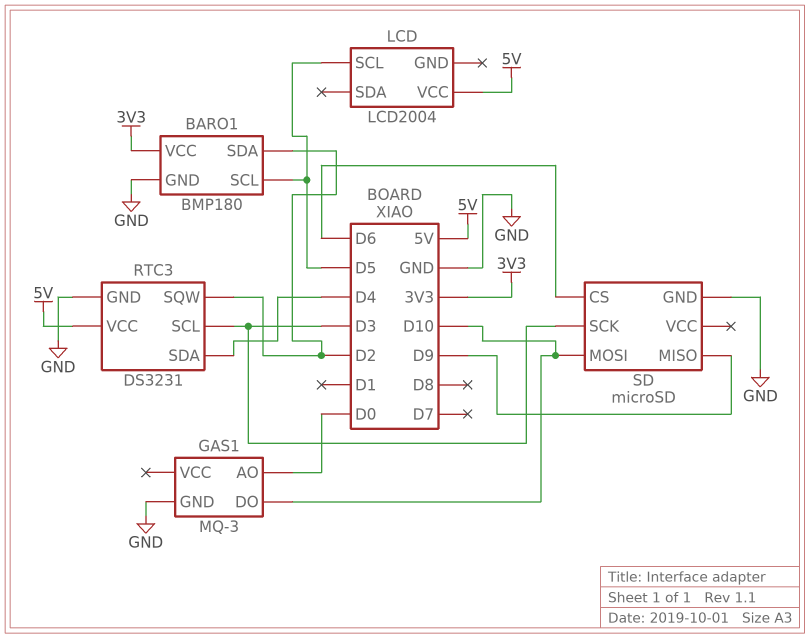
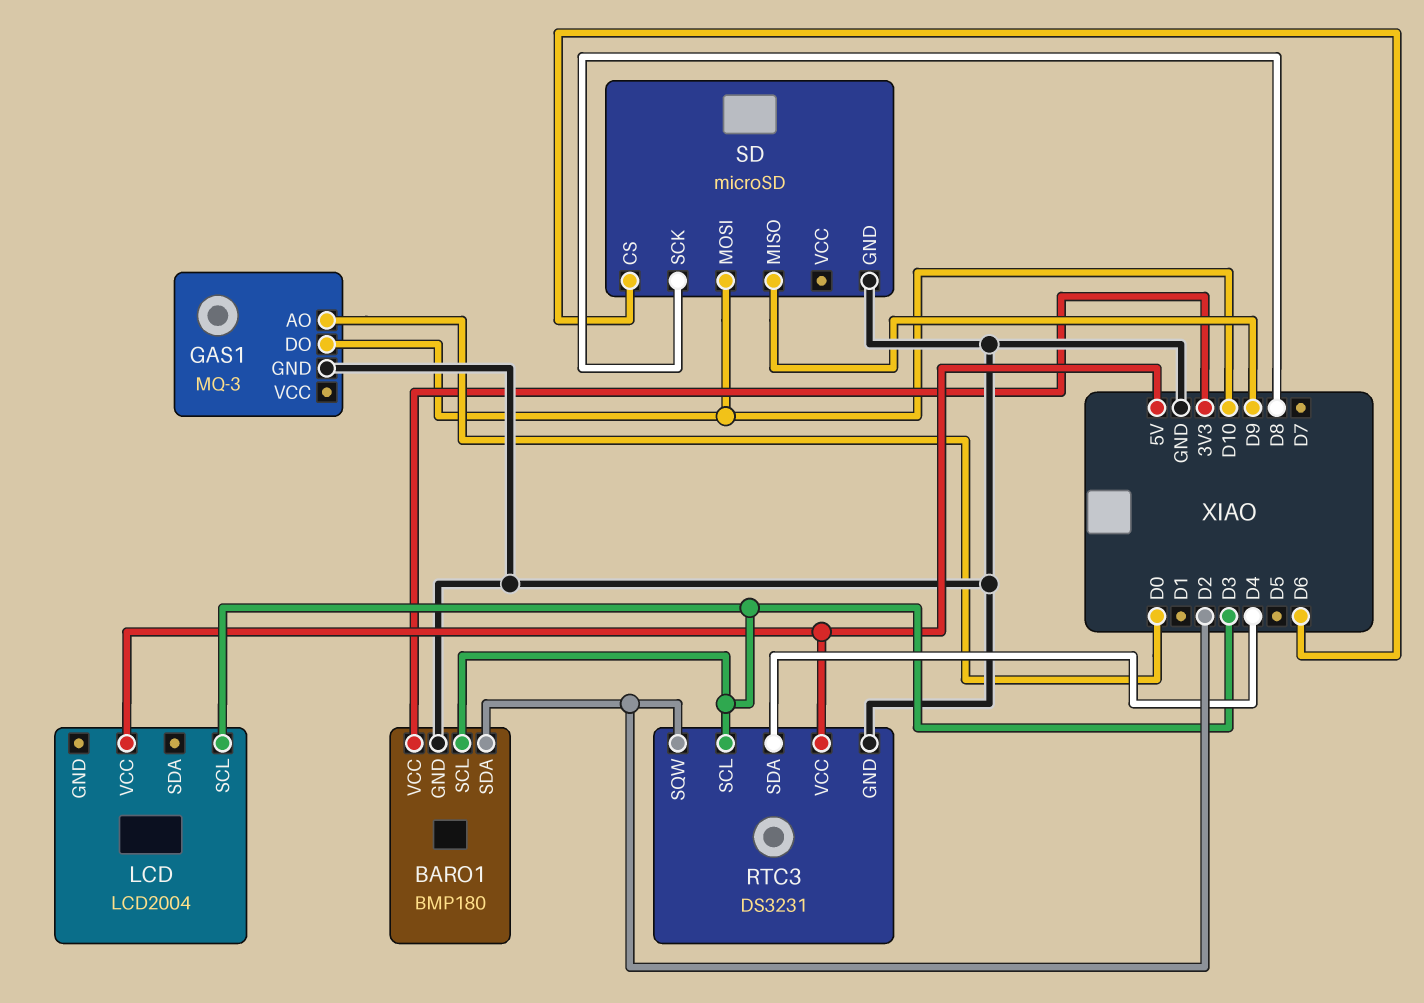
BARO1 pin SCL: D5 -> D3
LCD pin SCL: D5 -> D3
SD pin SCK: D3 -> D8

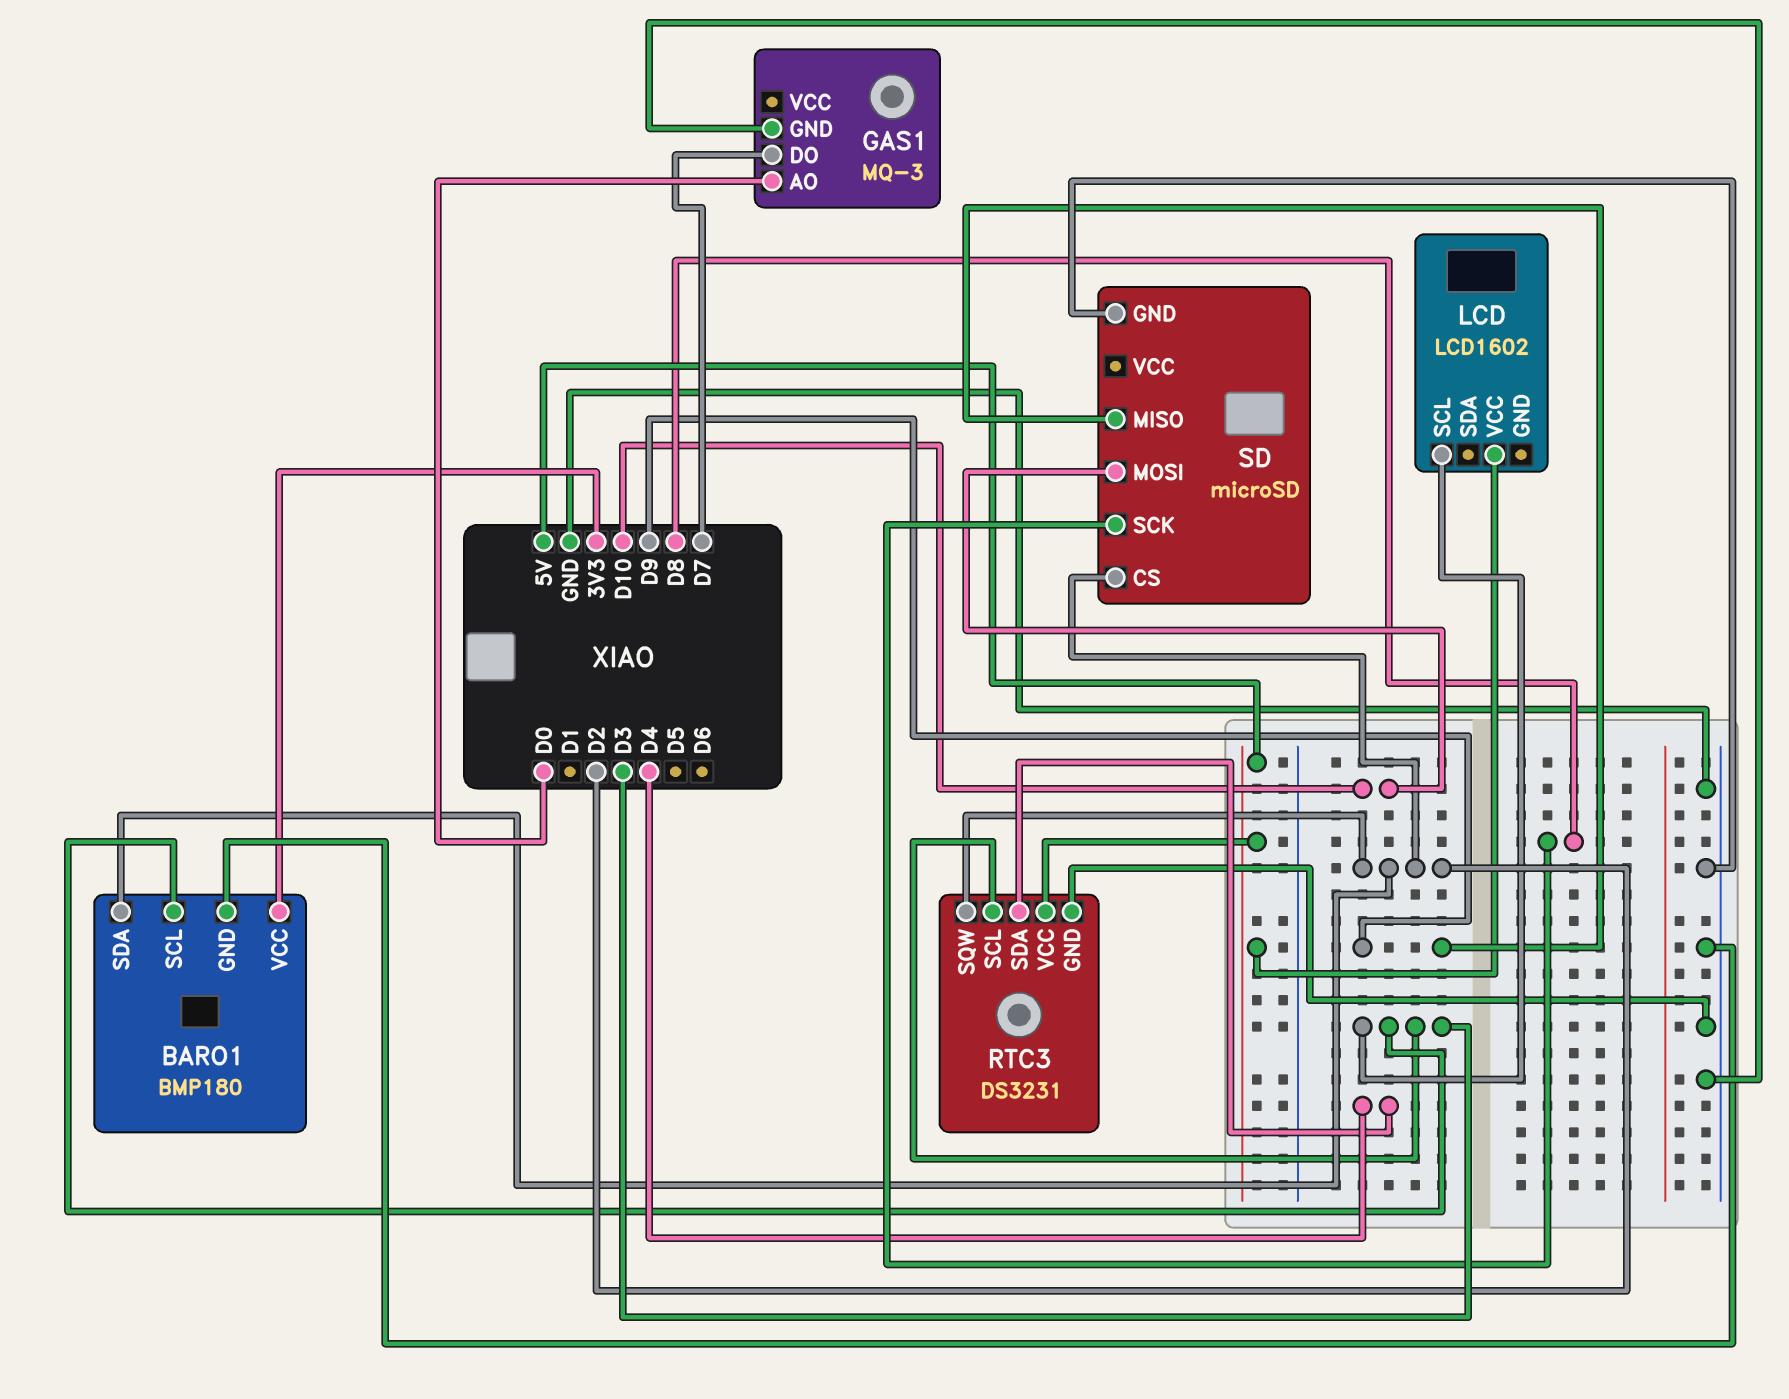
GAS1 pin DO: D10 -> D7
LCD: LCD2004 -> LCD1602
SD pin CS: D6 -> D2

